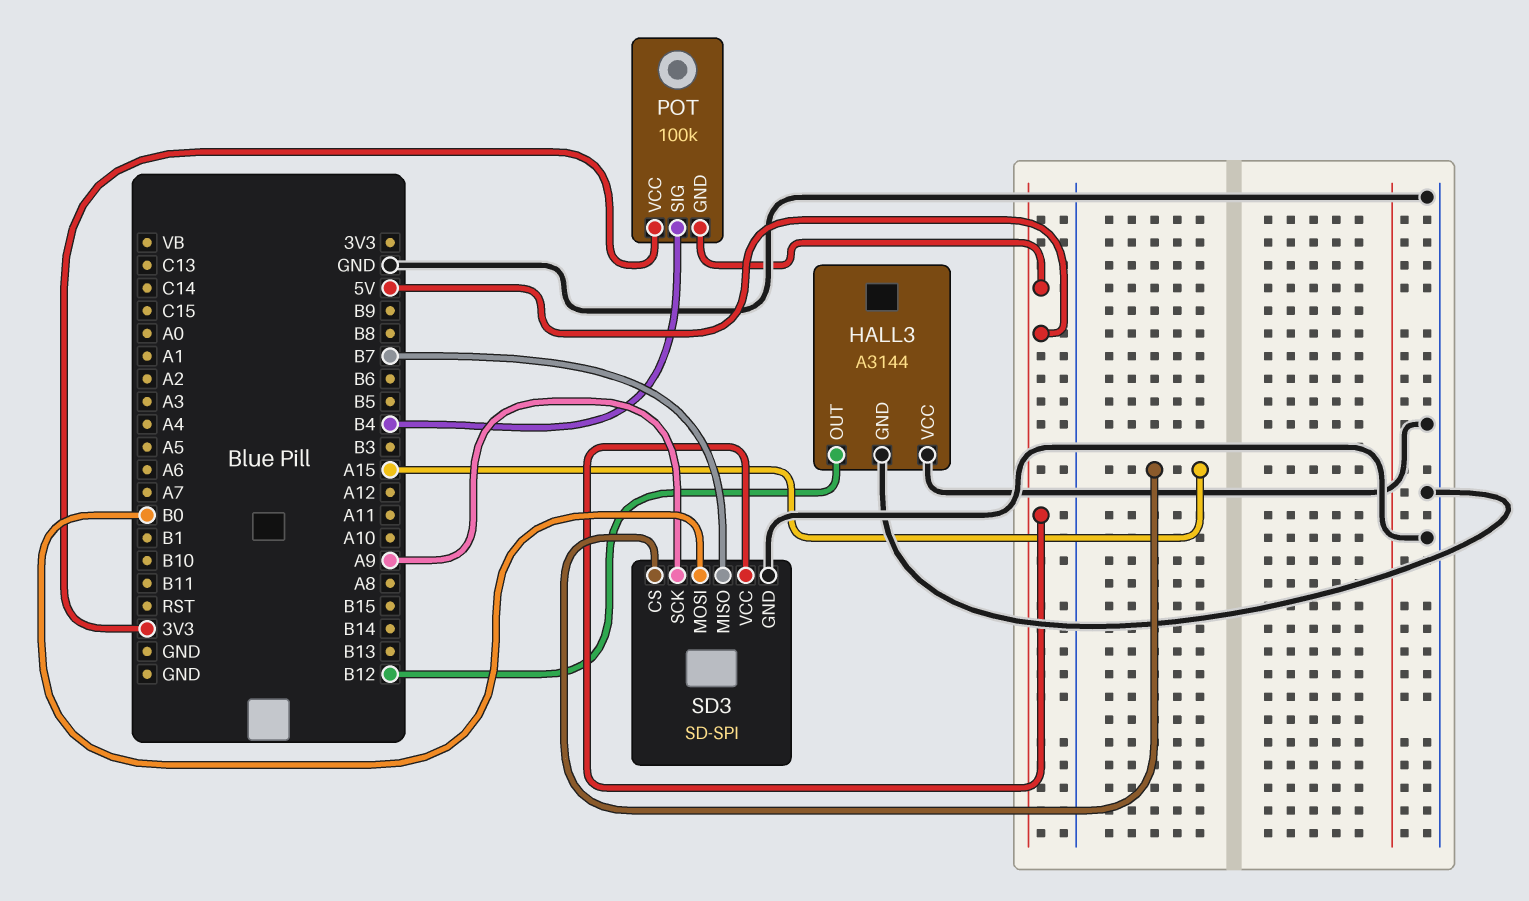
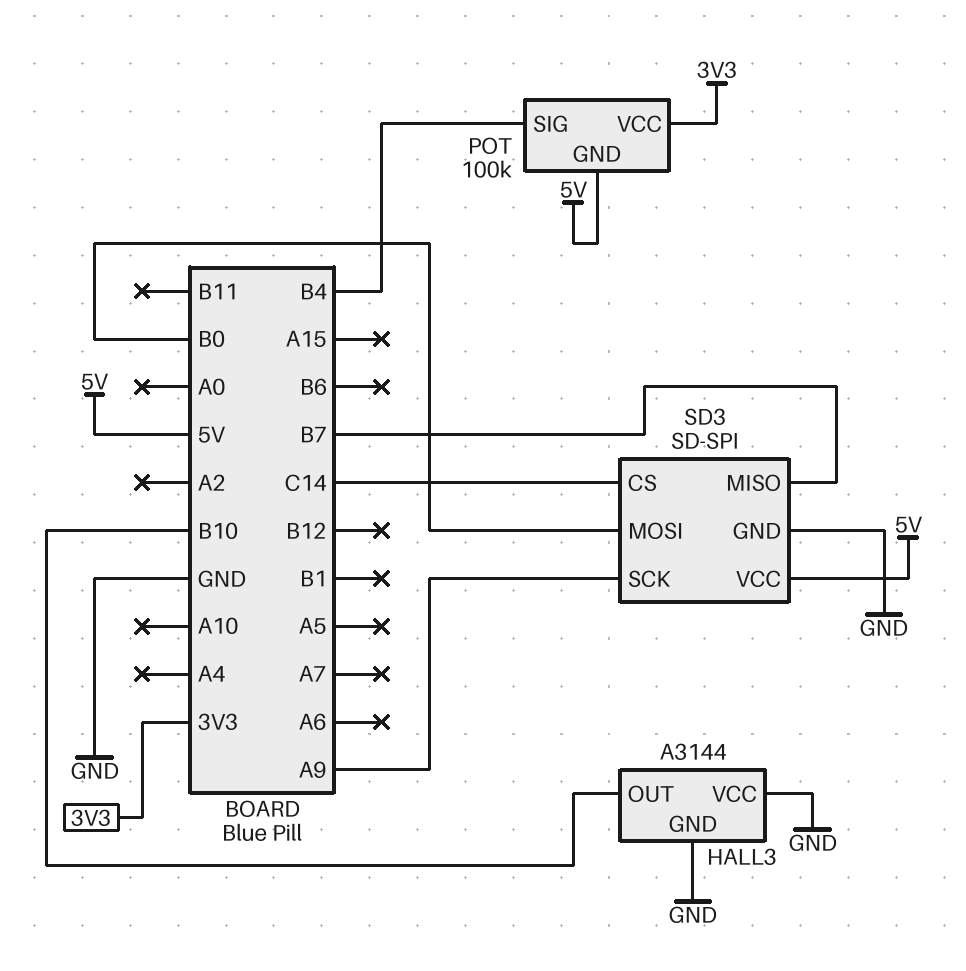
HALL3 pin OUT: B12 -> B10
SD3 pin CS: A15 -> C14

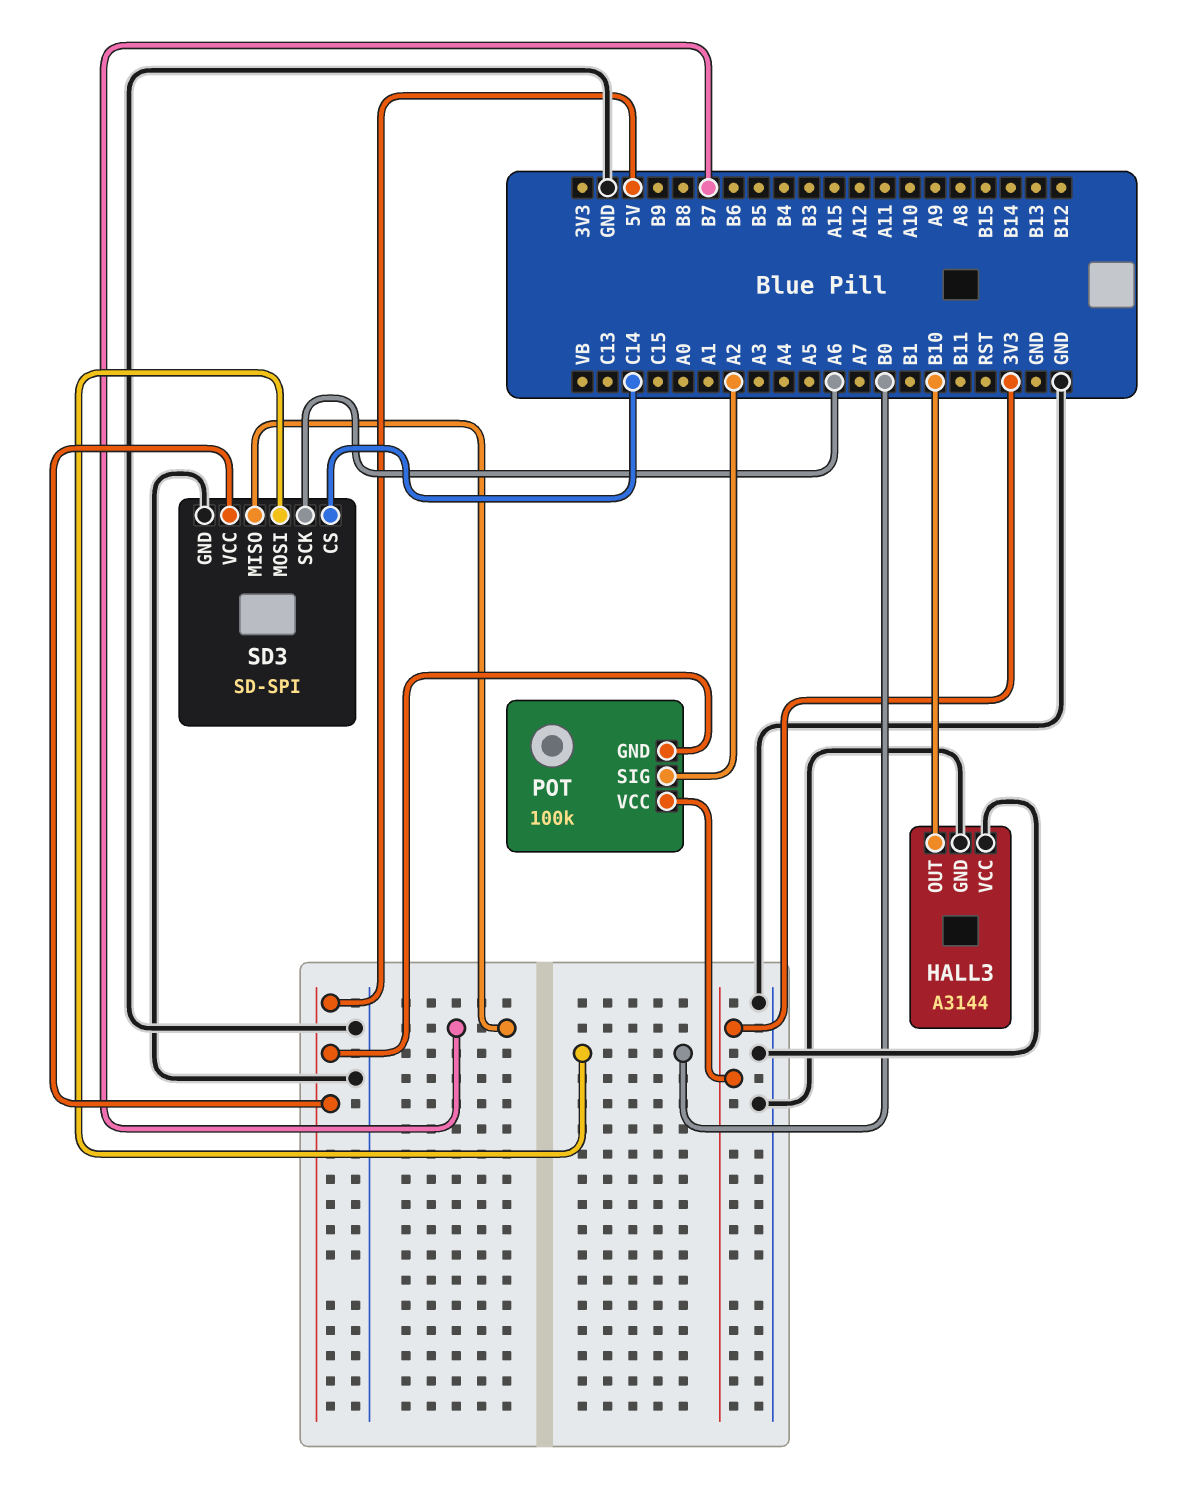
POT pin SIG: B4 -> A2
SD3 pin SCK: A9 -> A6

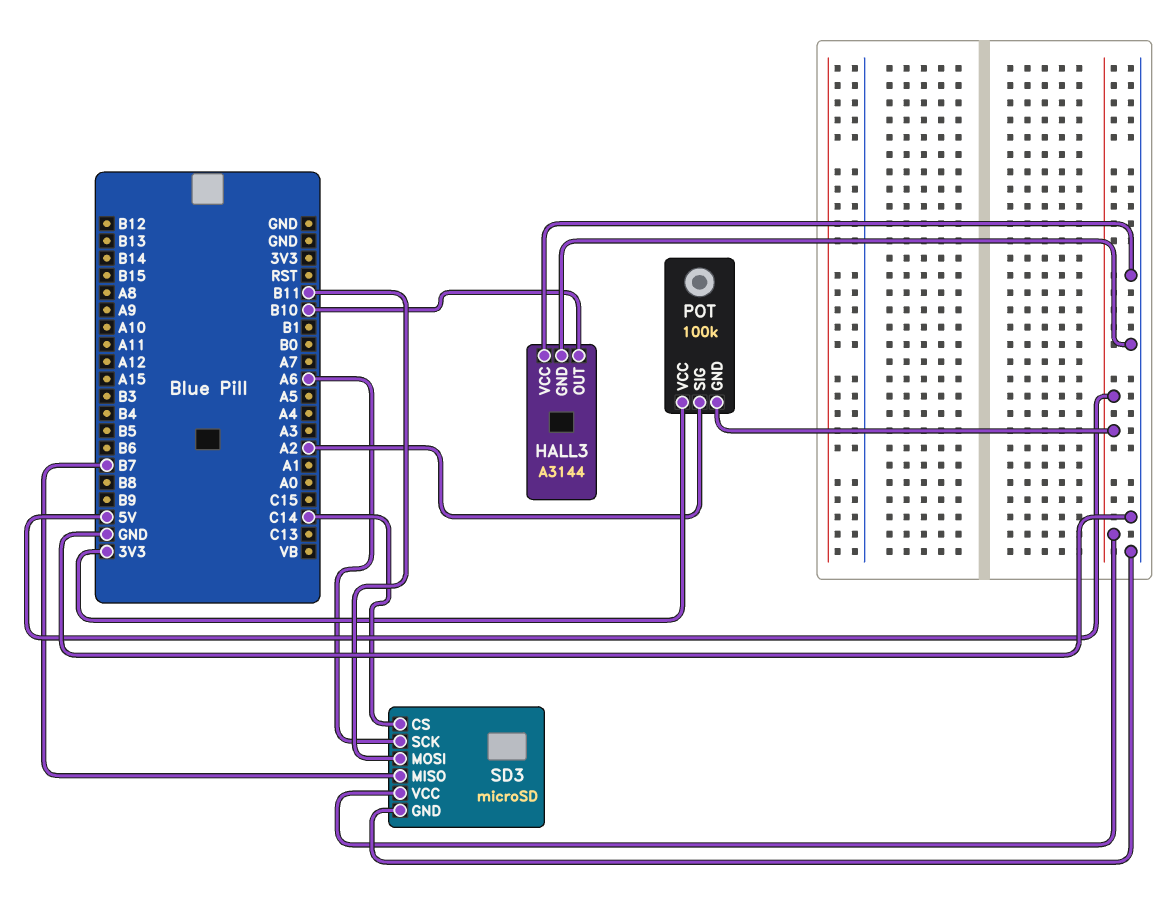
SD3: SD-SPI -> microSD
SD3 pin MOSI: B0 -> B11

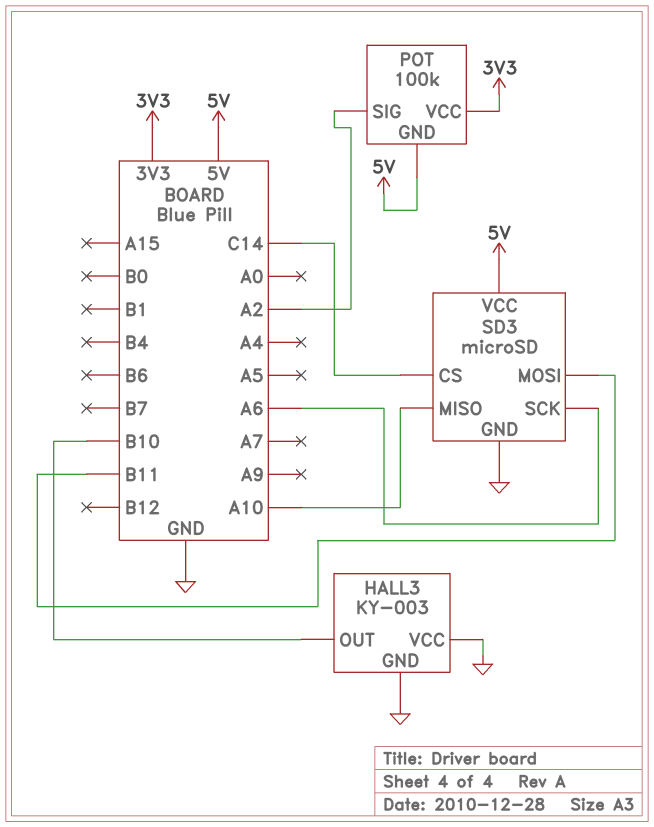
HALL3: A3144 -> KY-003
SD3 pin MISO: B7 -> A10

